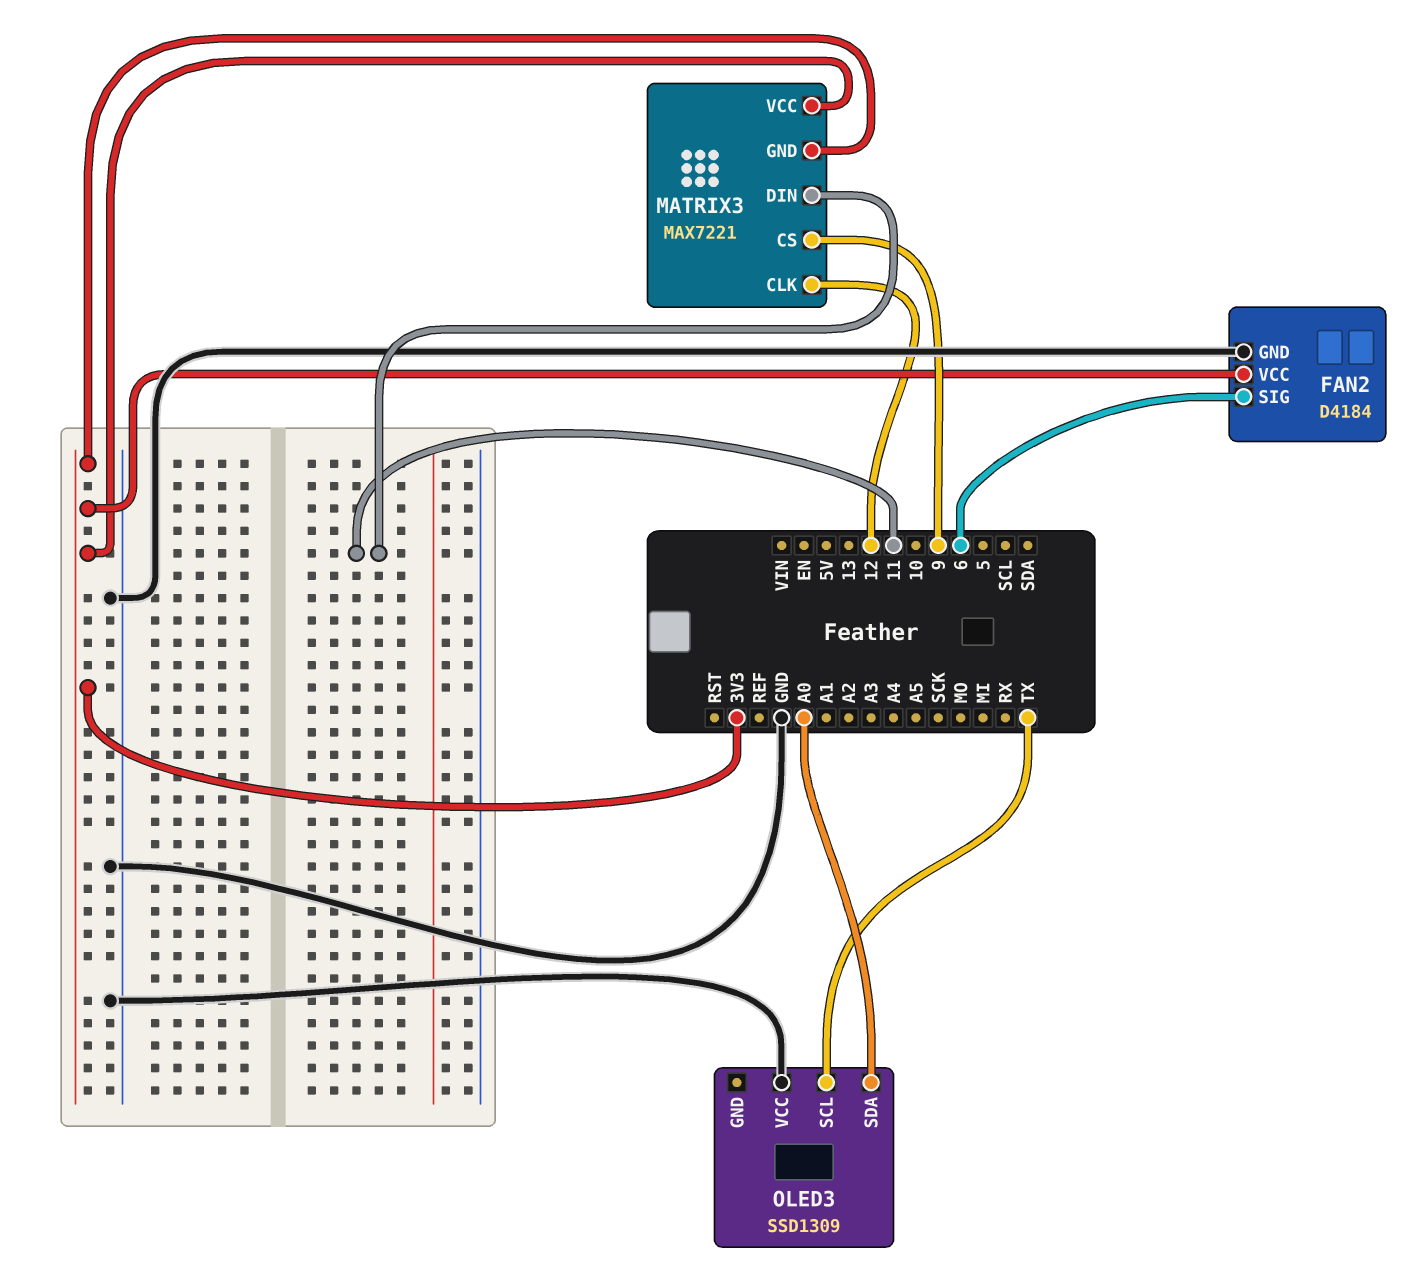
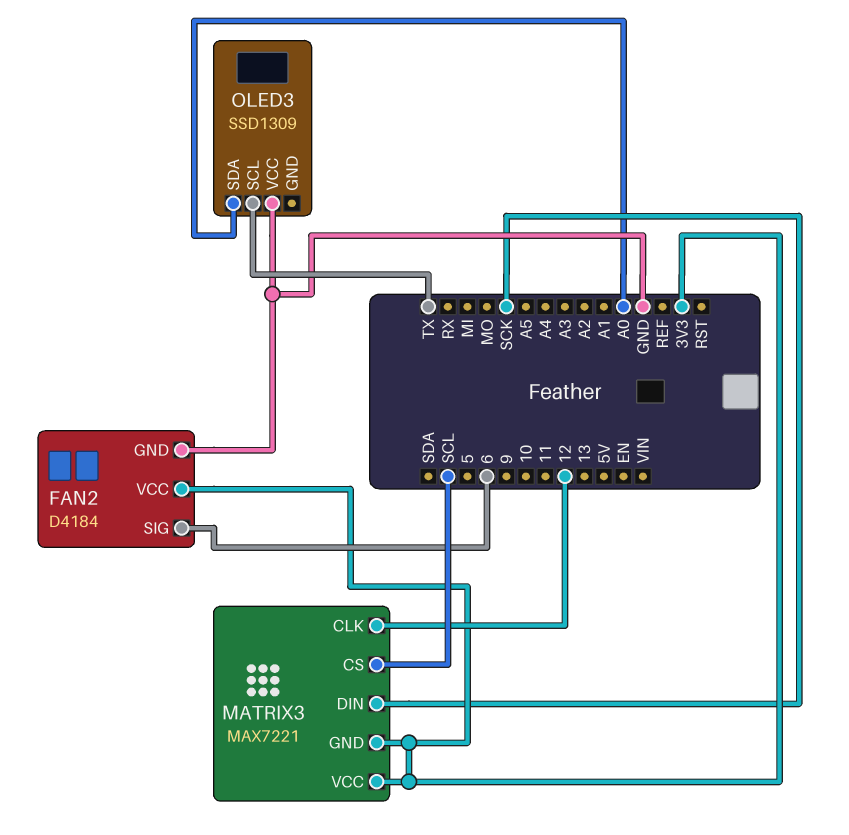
MATRIX3 pin CS: 9 -> SCL
MATRIX3 pin DIN: 11 -> SCK

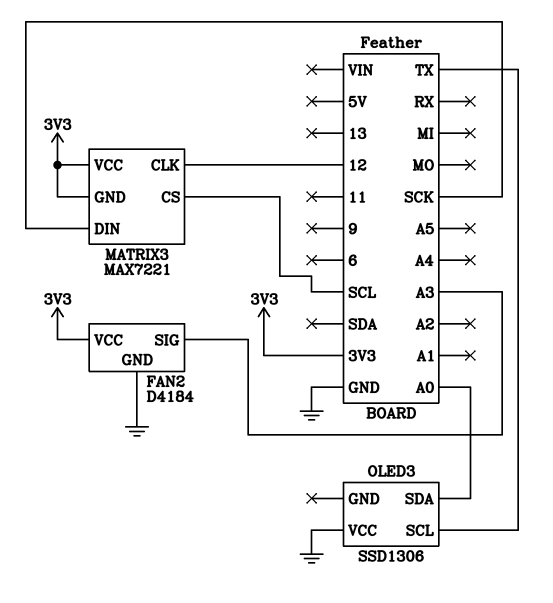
FAN2 pin SIG: 6 -> A3
OLED3: SSD1309 -> SSD1306

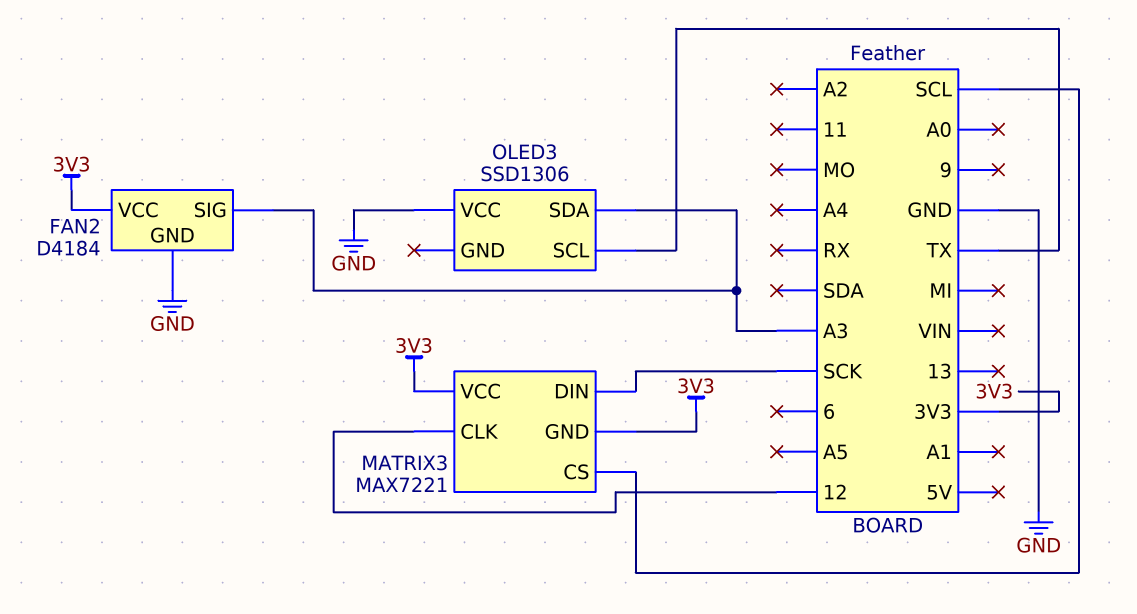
OLED3 pin SDA: A0 -> A3

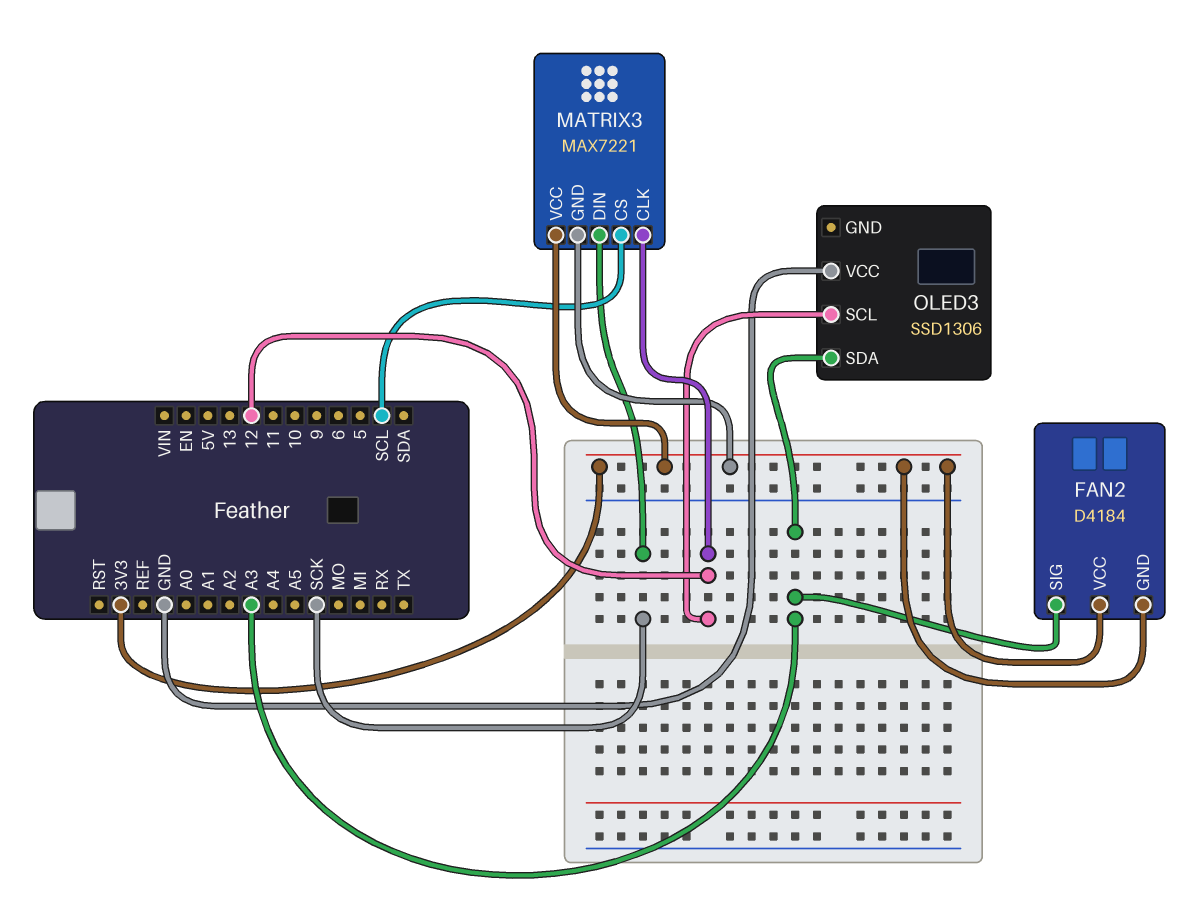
FAN2 pin GND: GND -> 3V3
OLED3 pin SCL: TX -> 12

